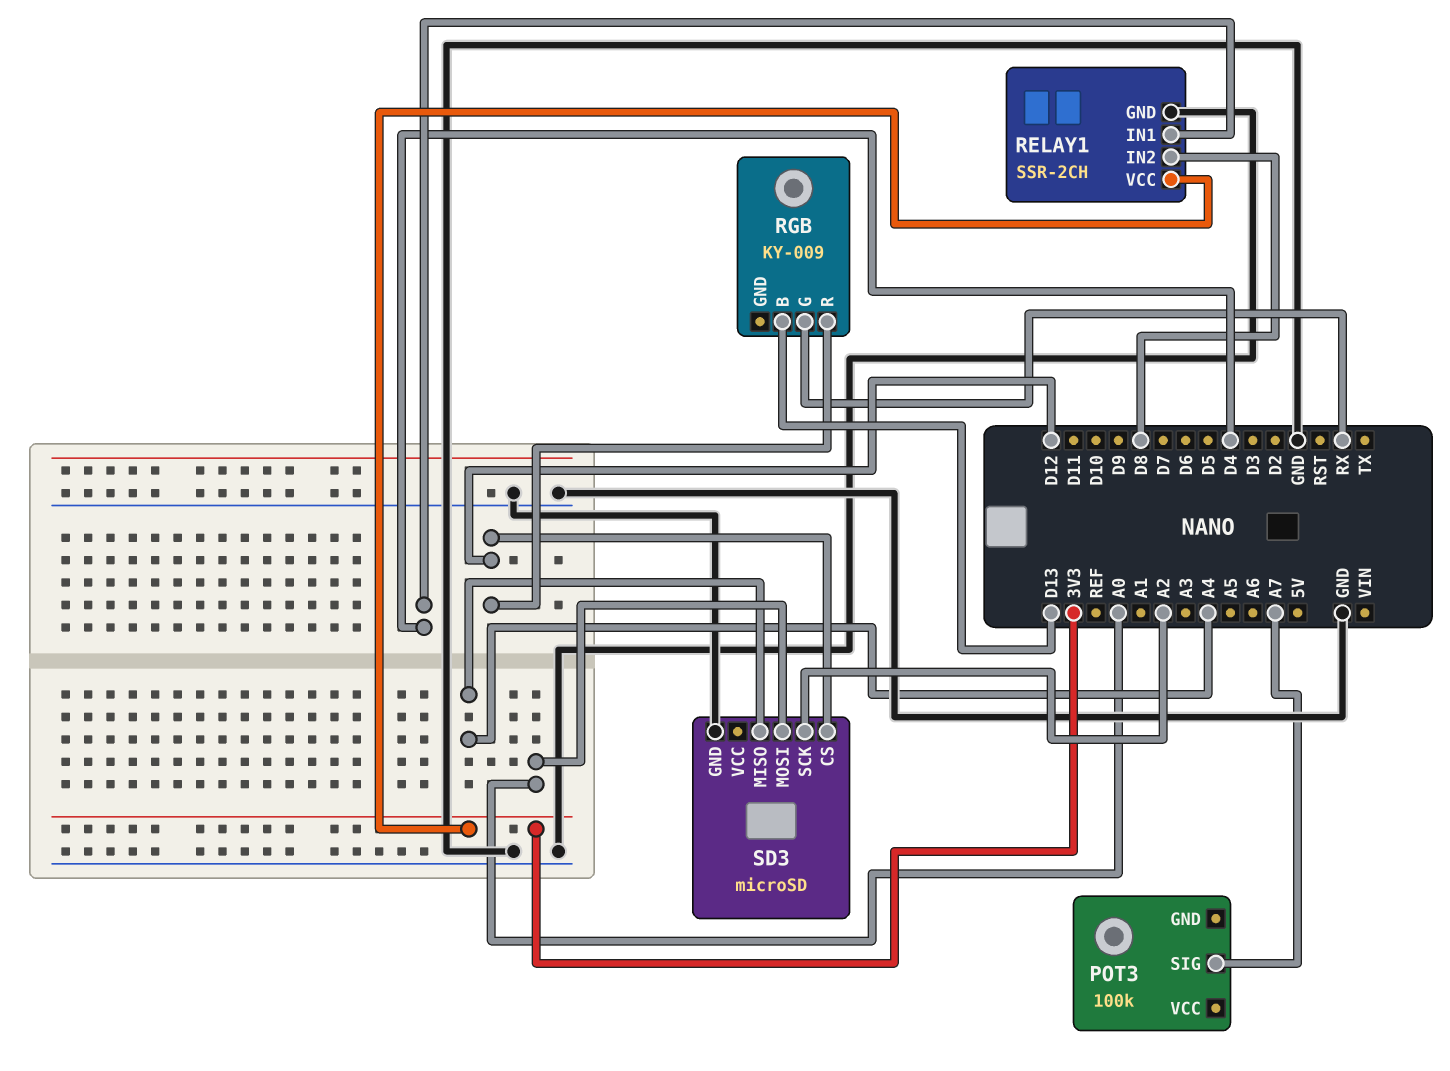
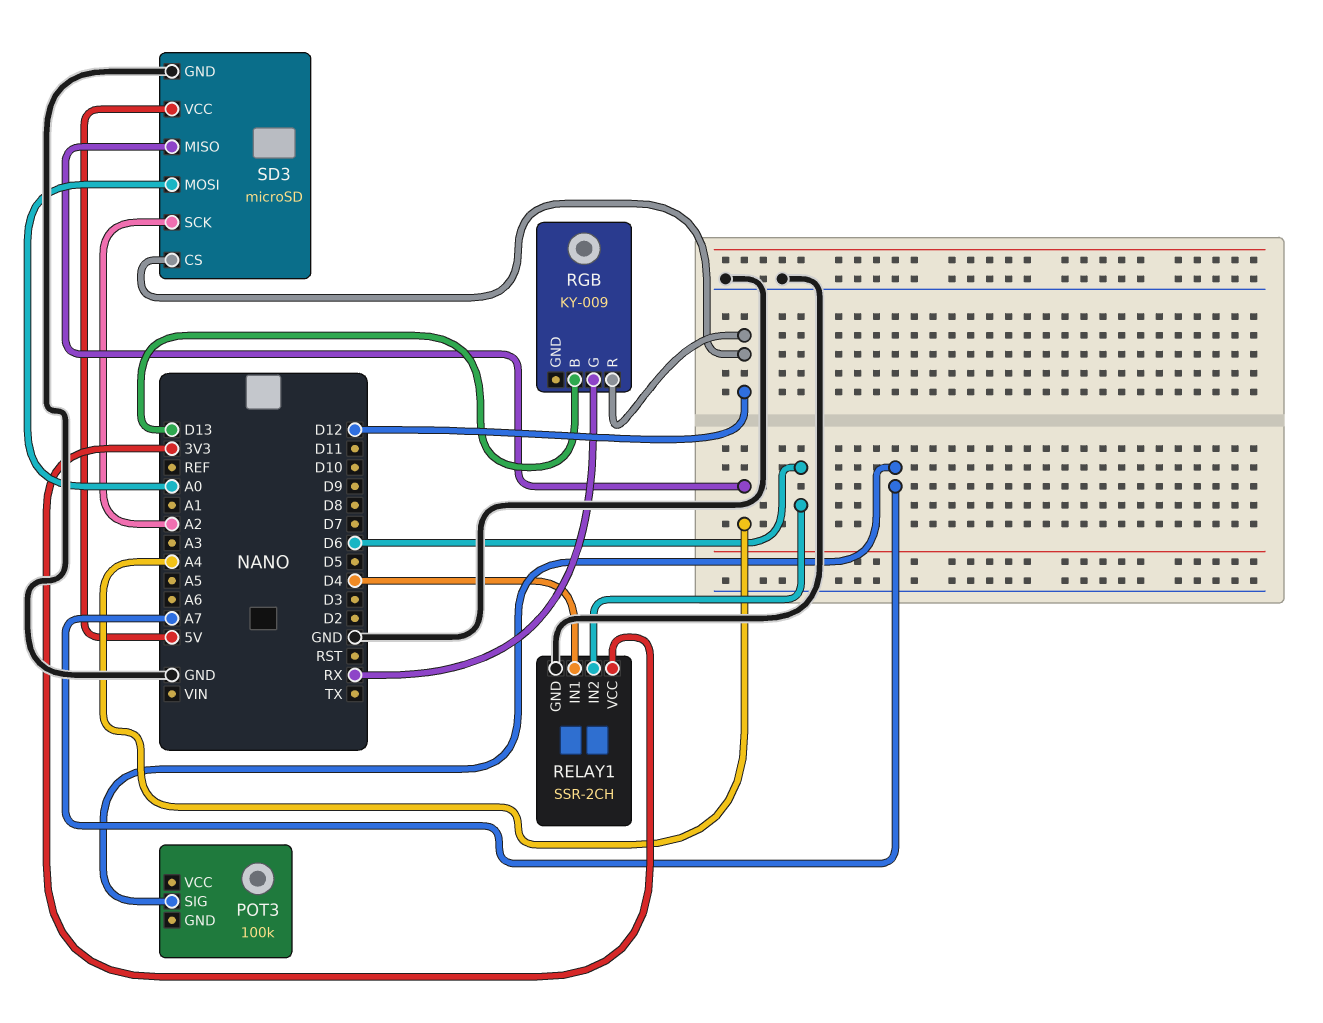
RELAY1 pin IN2: D8 -> D6
SD3 pin VCC: none -> 5V

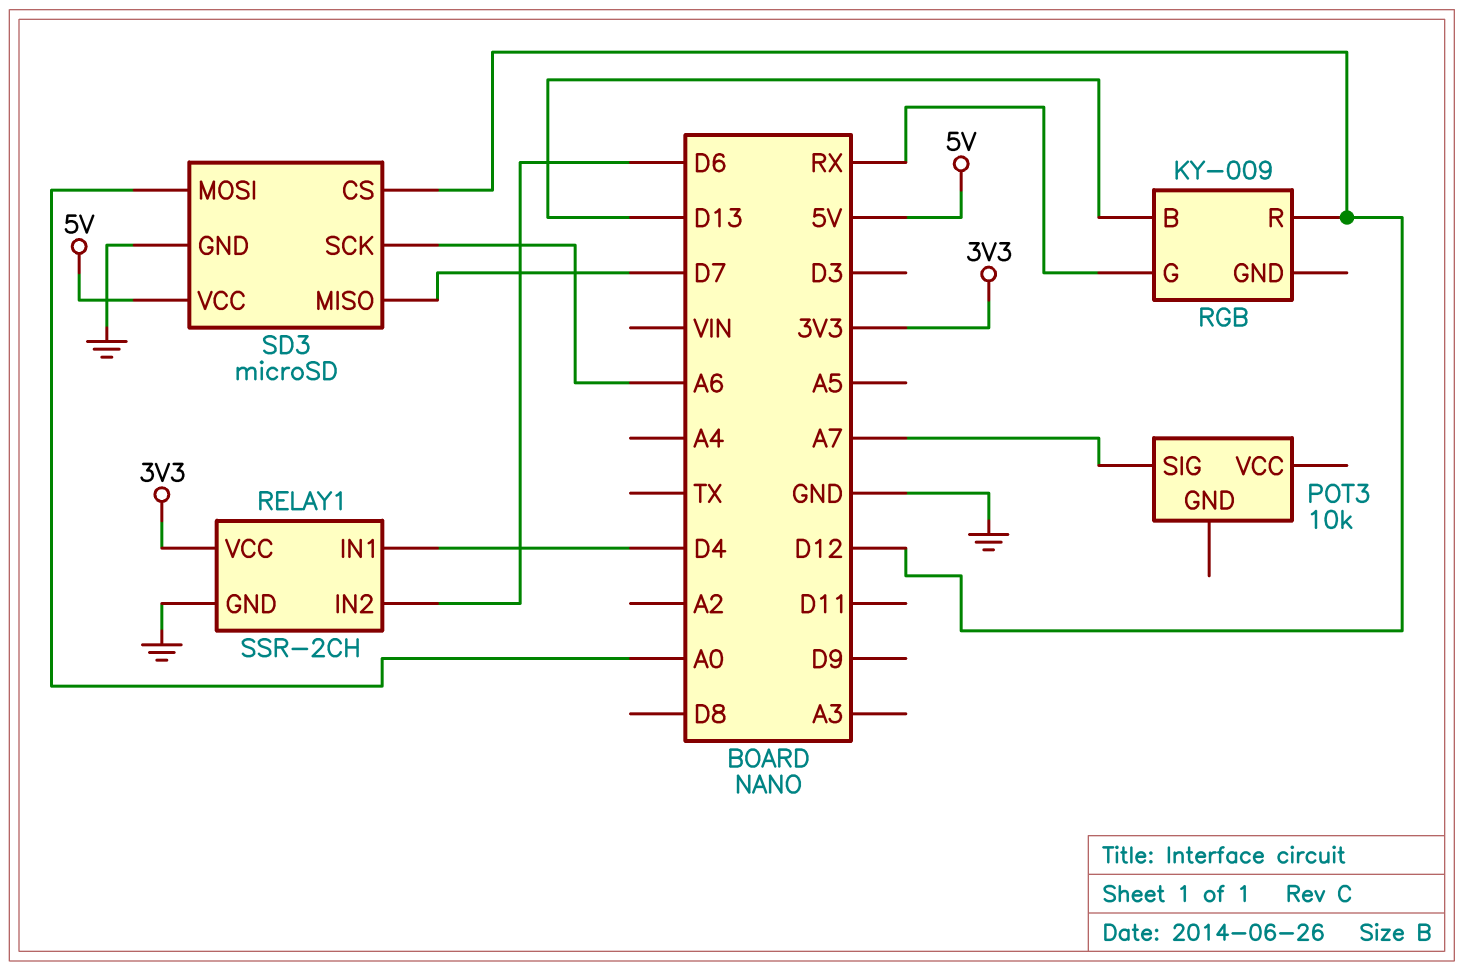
POT3: 100k -> 10k
SD3 pin MISO: A4 -> D7
SD3 pin SCK: A2 -> A6

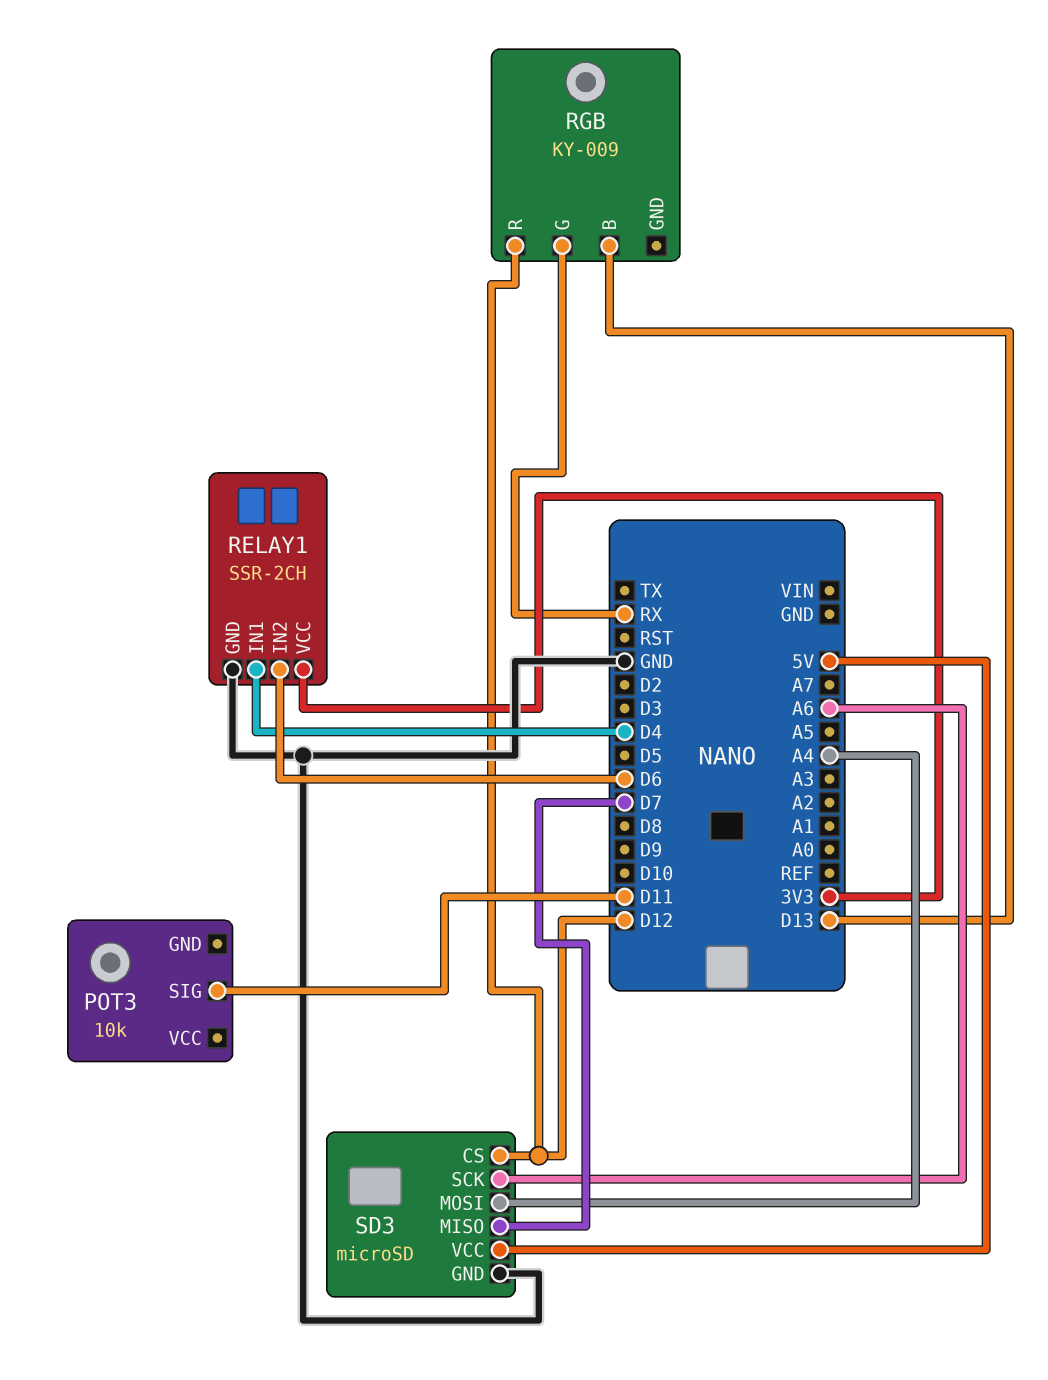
POT3 pin SIG: A7 -> D11
SD3 pin MOSI: A0 -> A4

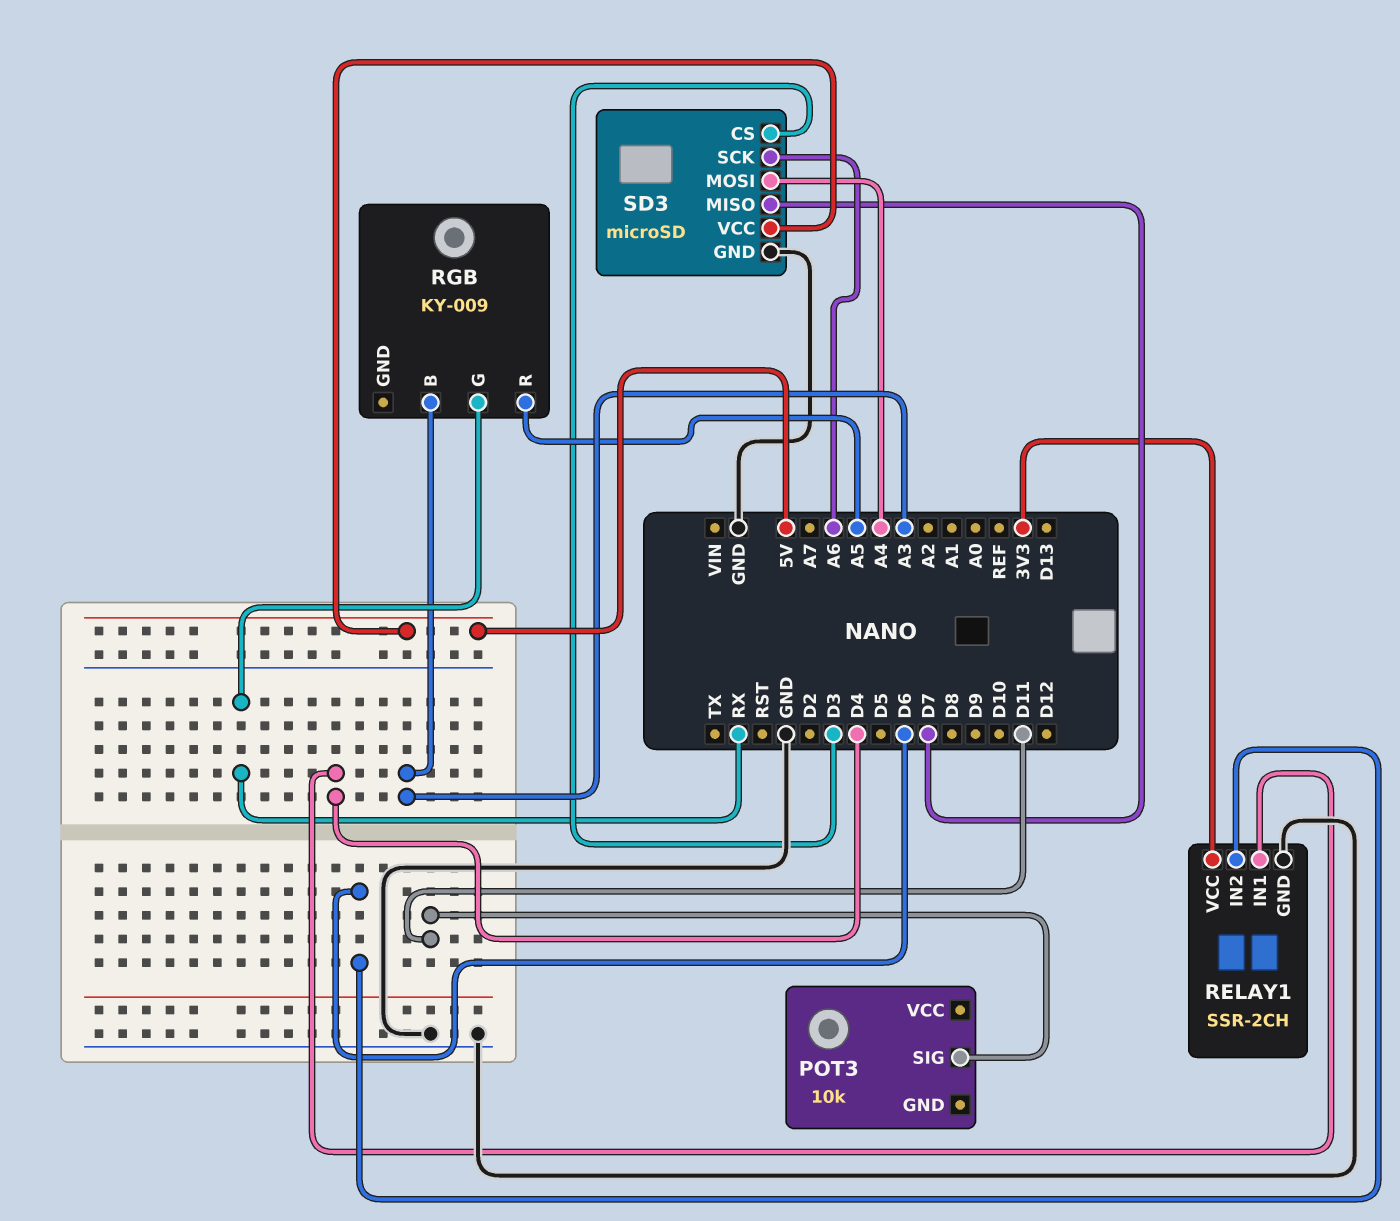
RGB pin B: D13 -> A3
RGB pin R: D12 -> A5
SD3 pin CS: D12 -> D3

